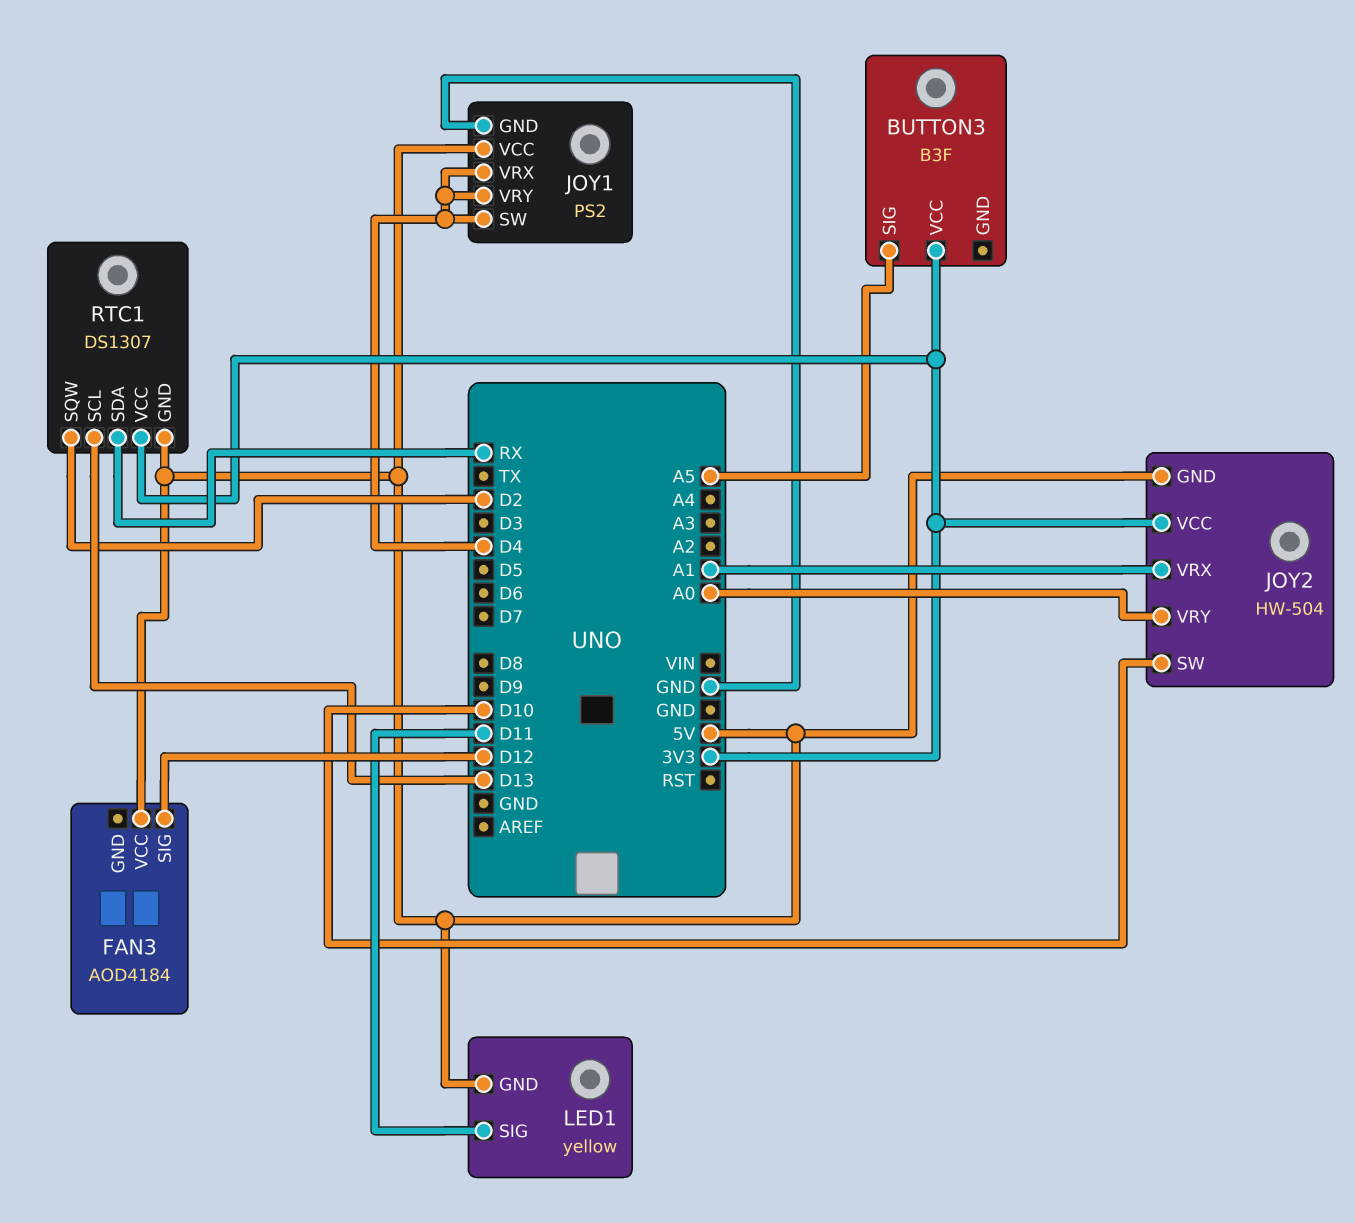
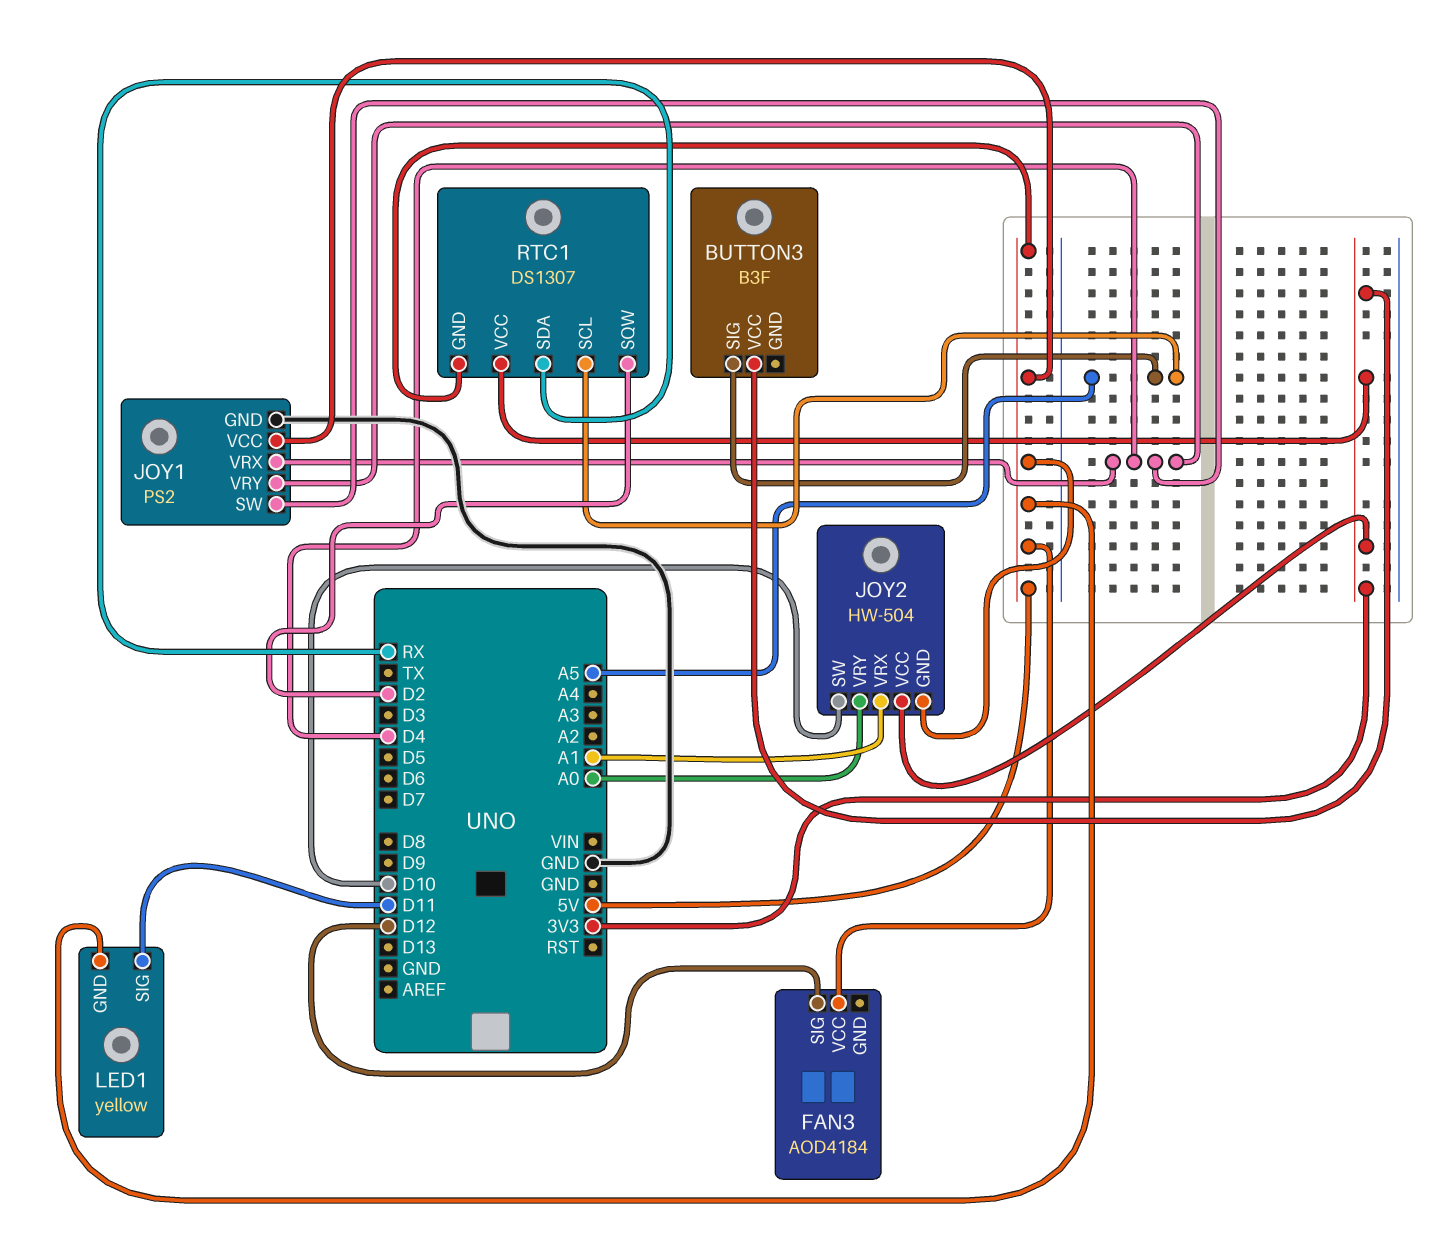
RTC1 pin SCL: D13 -> A5

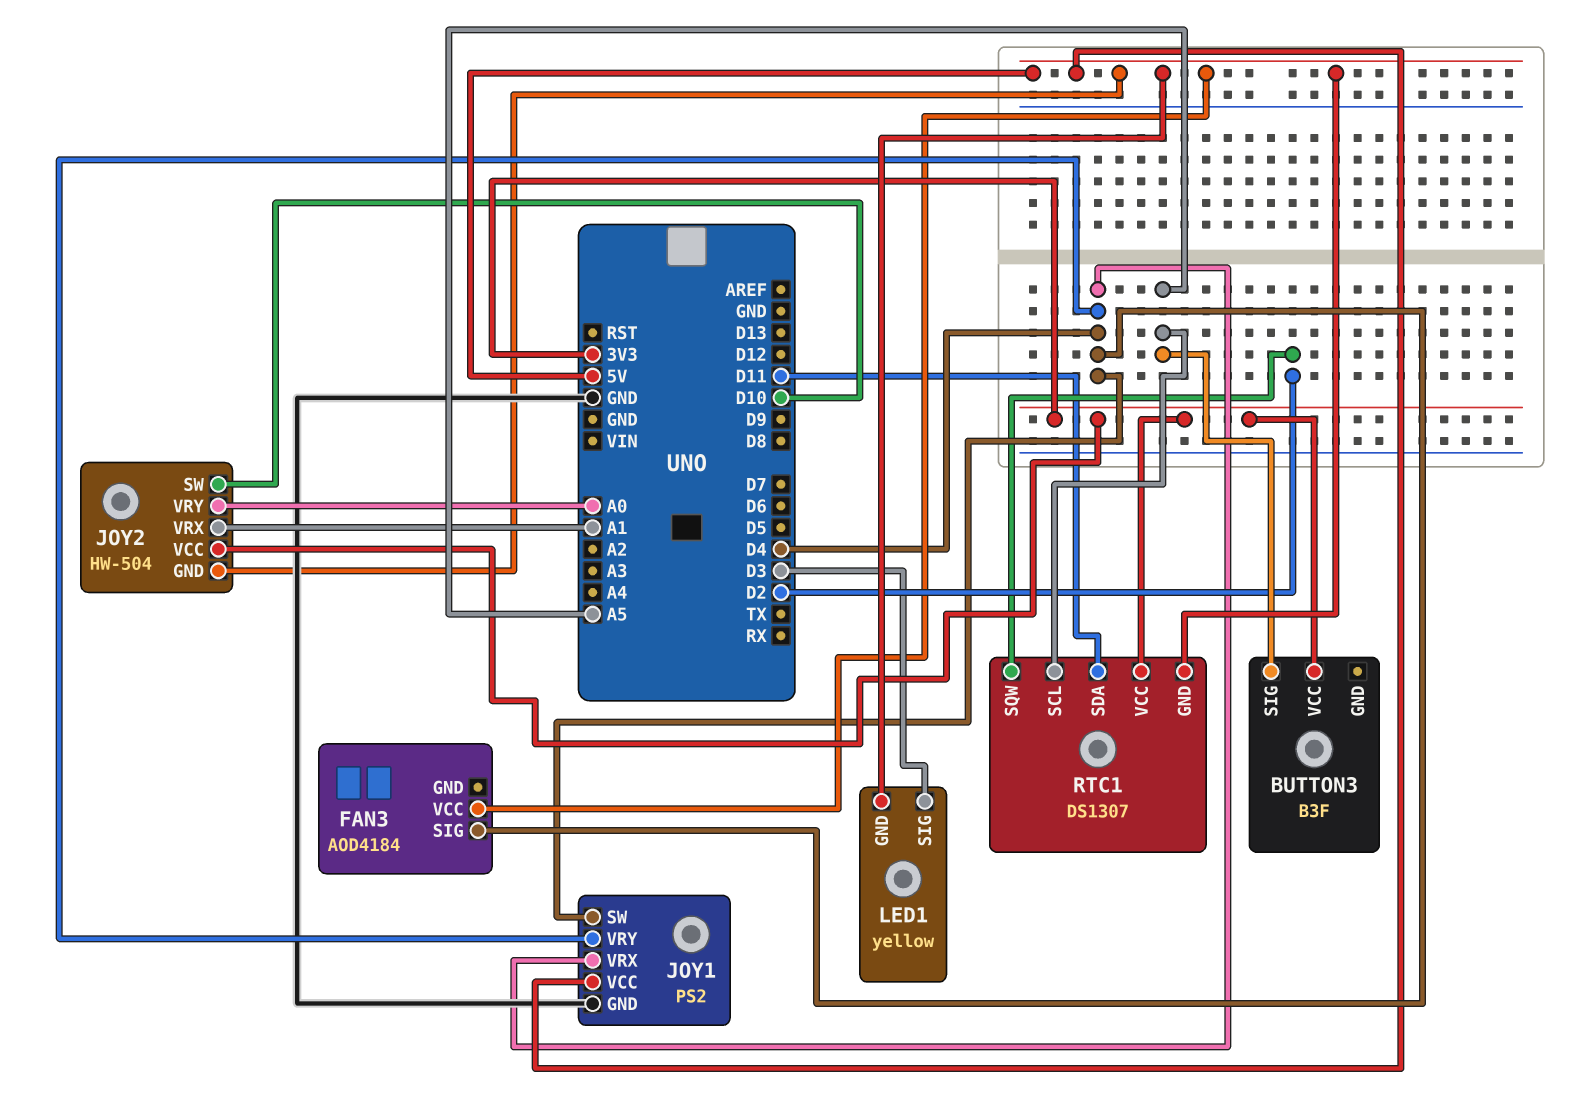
FAN3 pin SIG: D12 -> D4
LED1 pin SIG: D11 -> D3
RTC1 pin SDA: RX -> D11

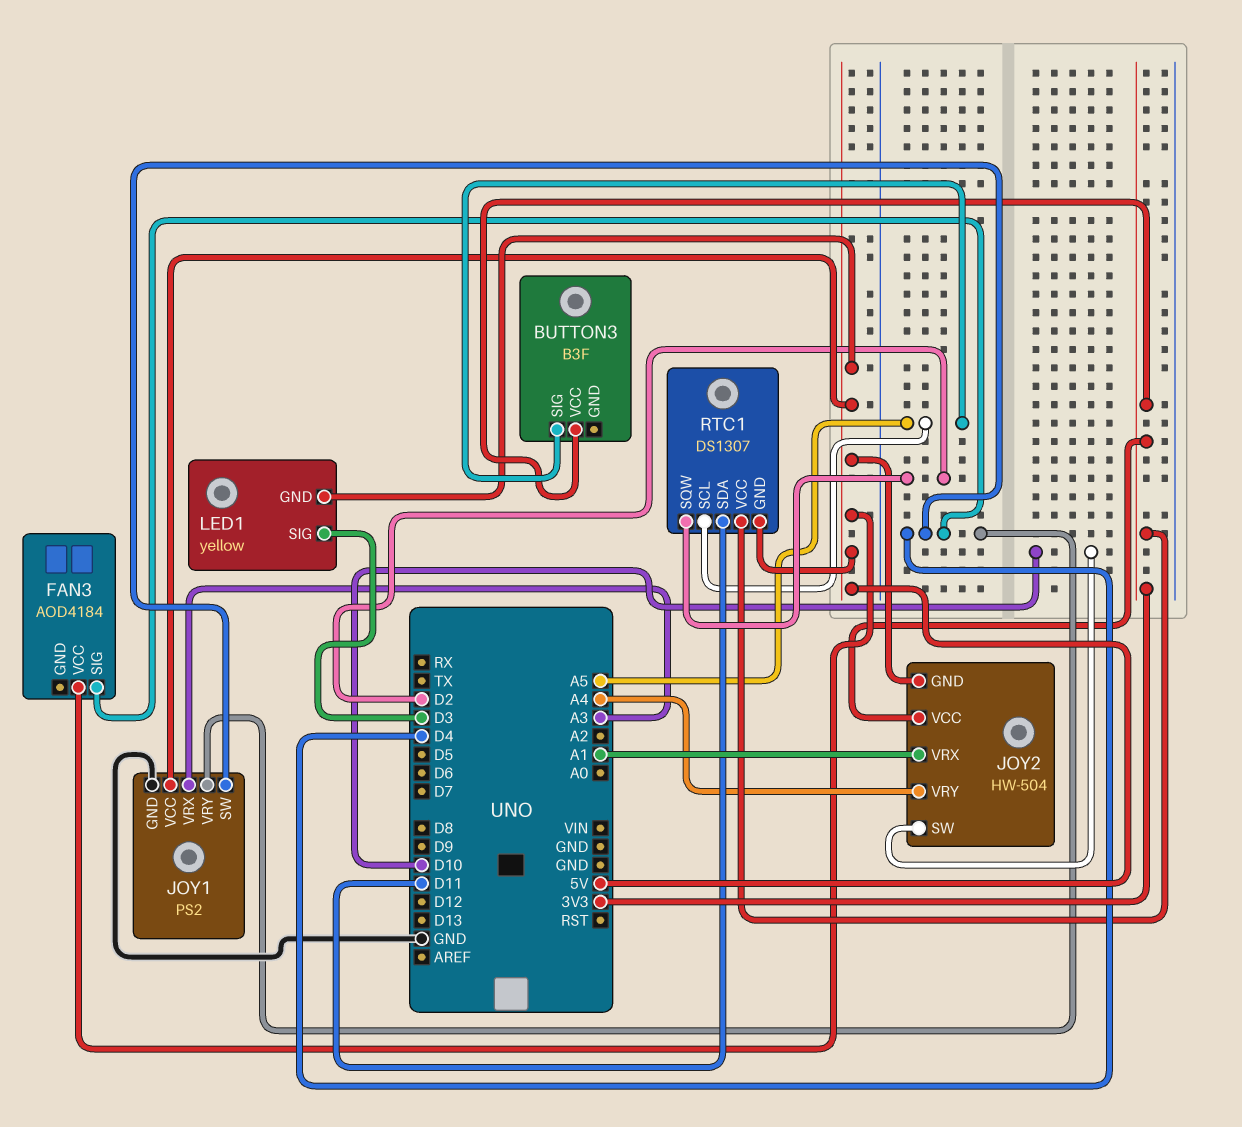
JOY1 pin VRX: D4 -> A3
JOY2 pin VRY: A0 -> A4

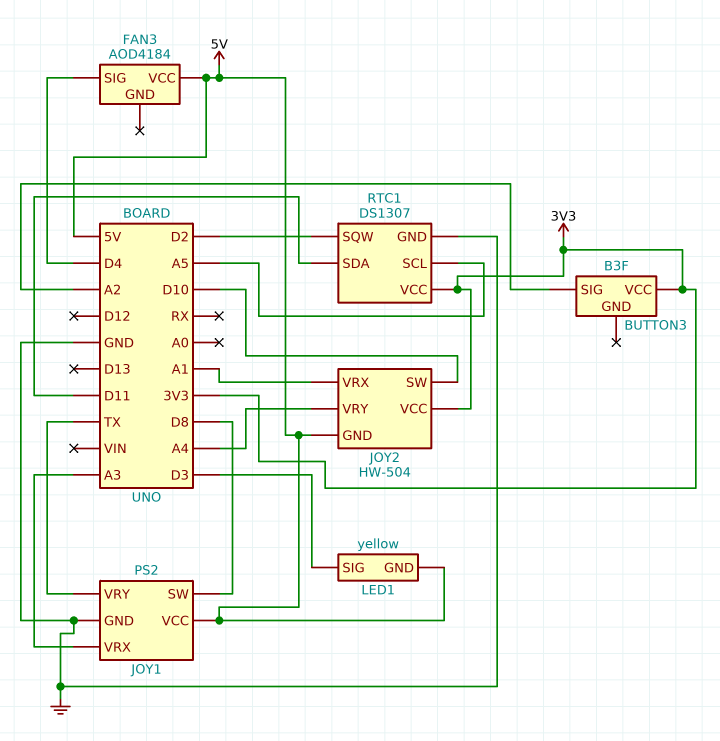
BUTTON3 pin SIG: A5 -> A2
JOY1 pin SW: D4 -> D8
JOY1 pin VRY: D4 -> TX
RTC1 pin GND: 5V -> GND

